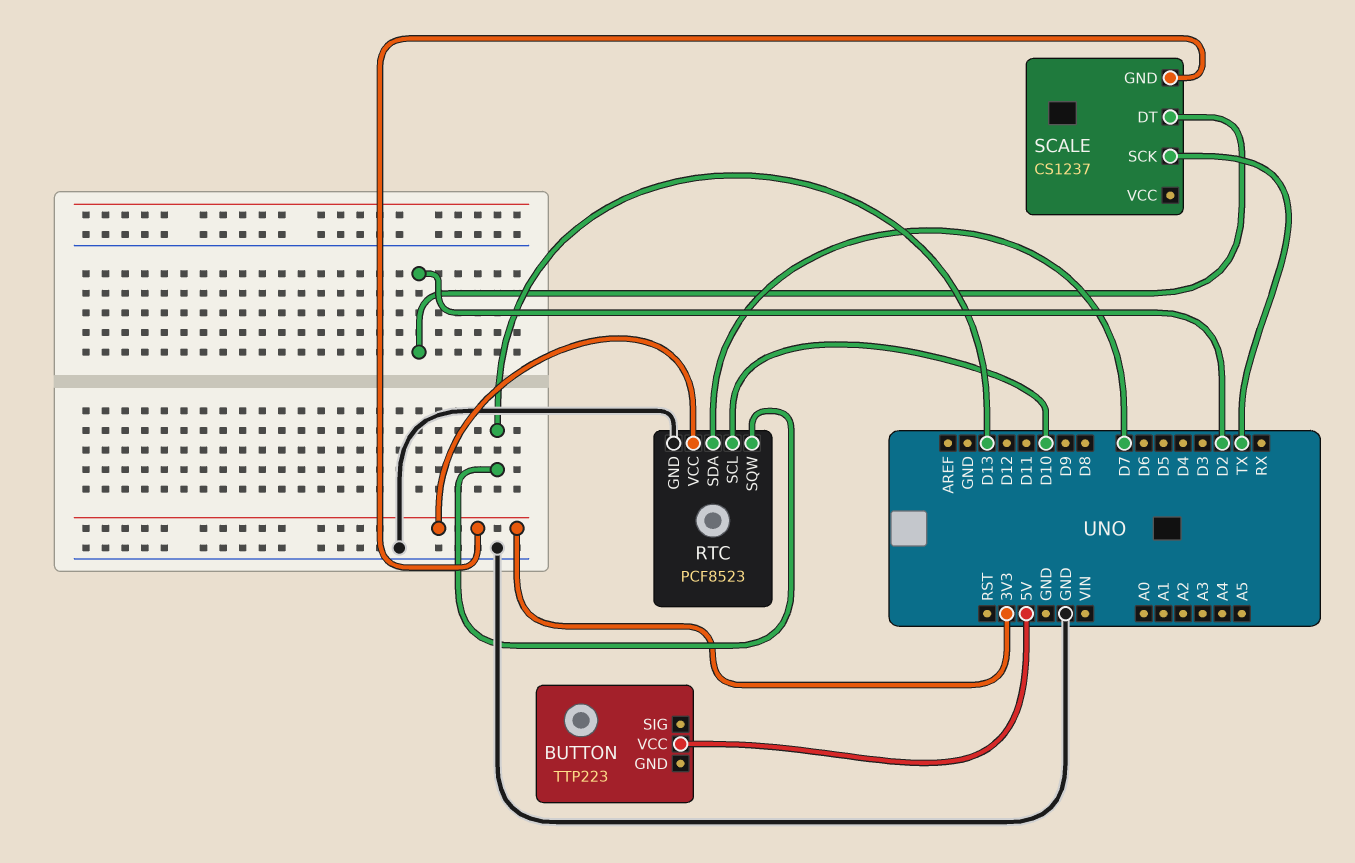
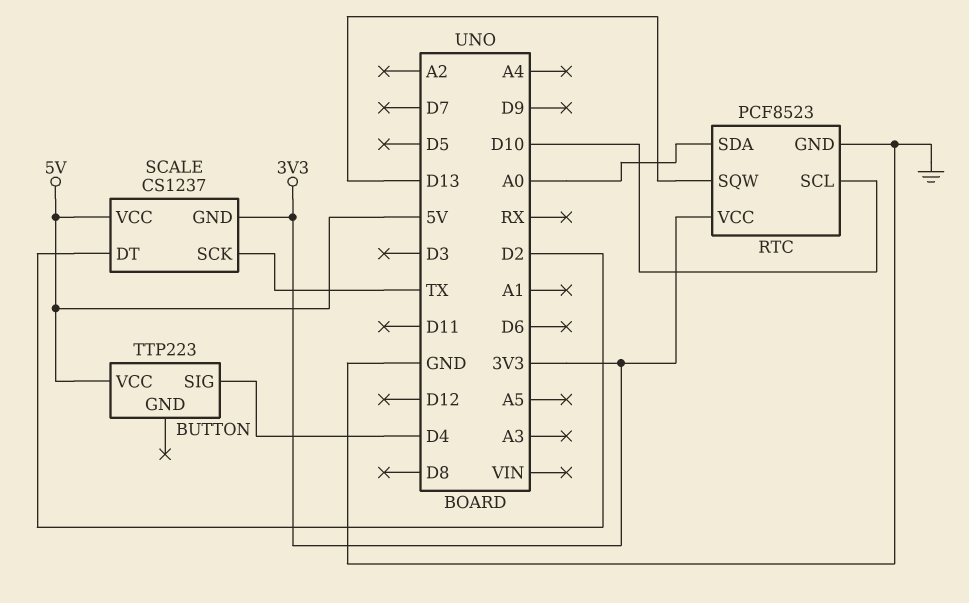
BUTTON pin SIG: none -> D4
RTC pin SDA: D7 -> A0
SCALE pin VCC: none -> 5V

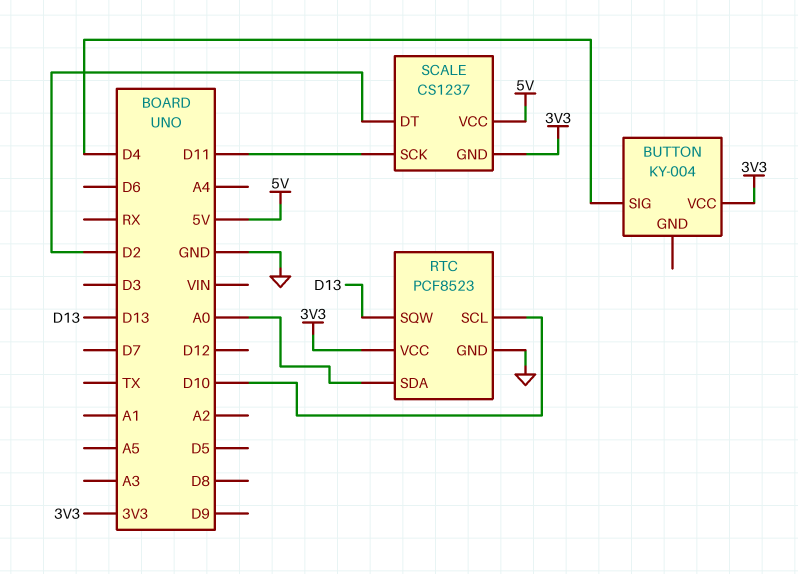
BUTTON: TTP223 -> KY-004
BUTTON pin VCC: 5V -> 3V3
SCALE pin SCK: TX -> D11

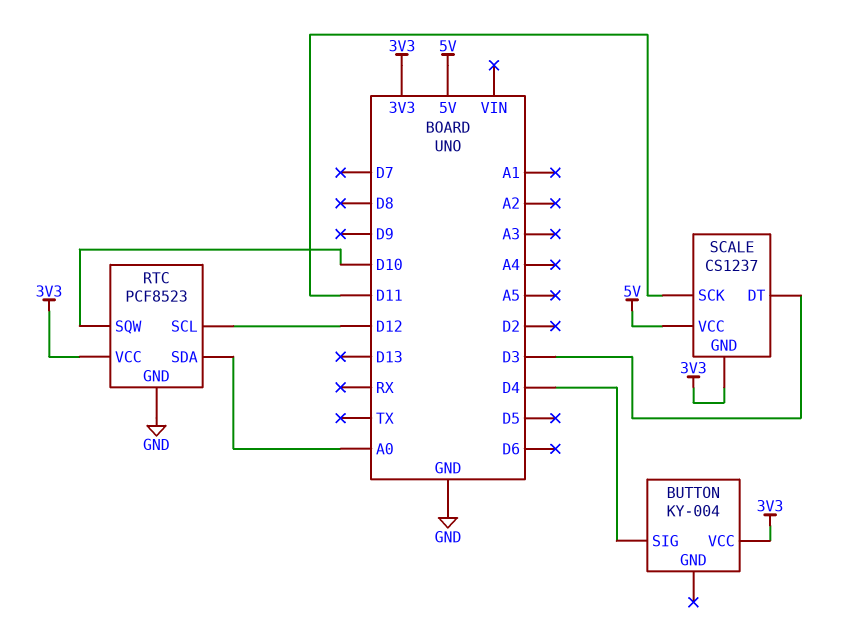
RTC pin SCL: D10 -> D12
RTC pin SQW: D13 -> D10
SCALE pin DT: D2 -> D3

